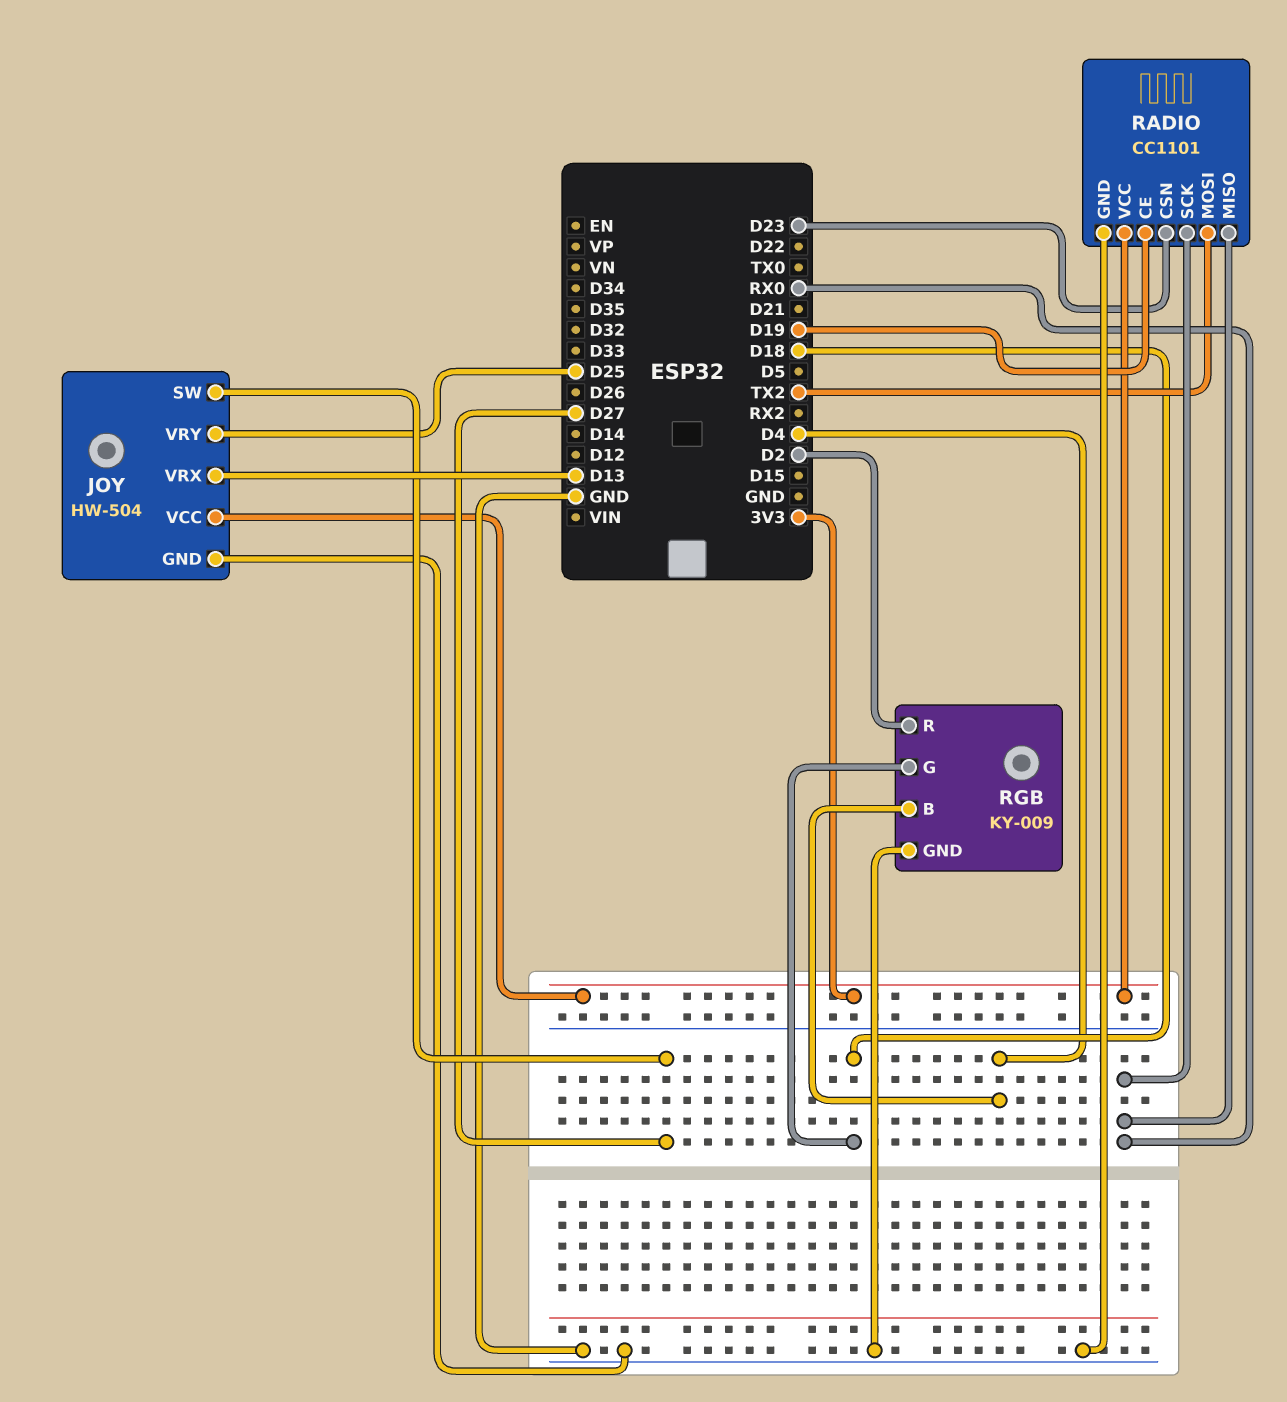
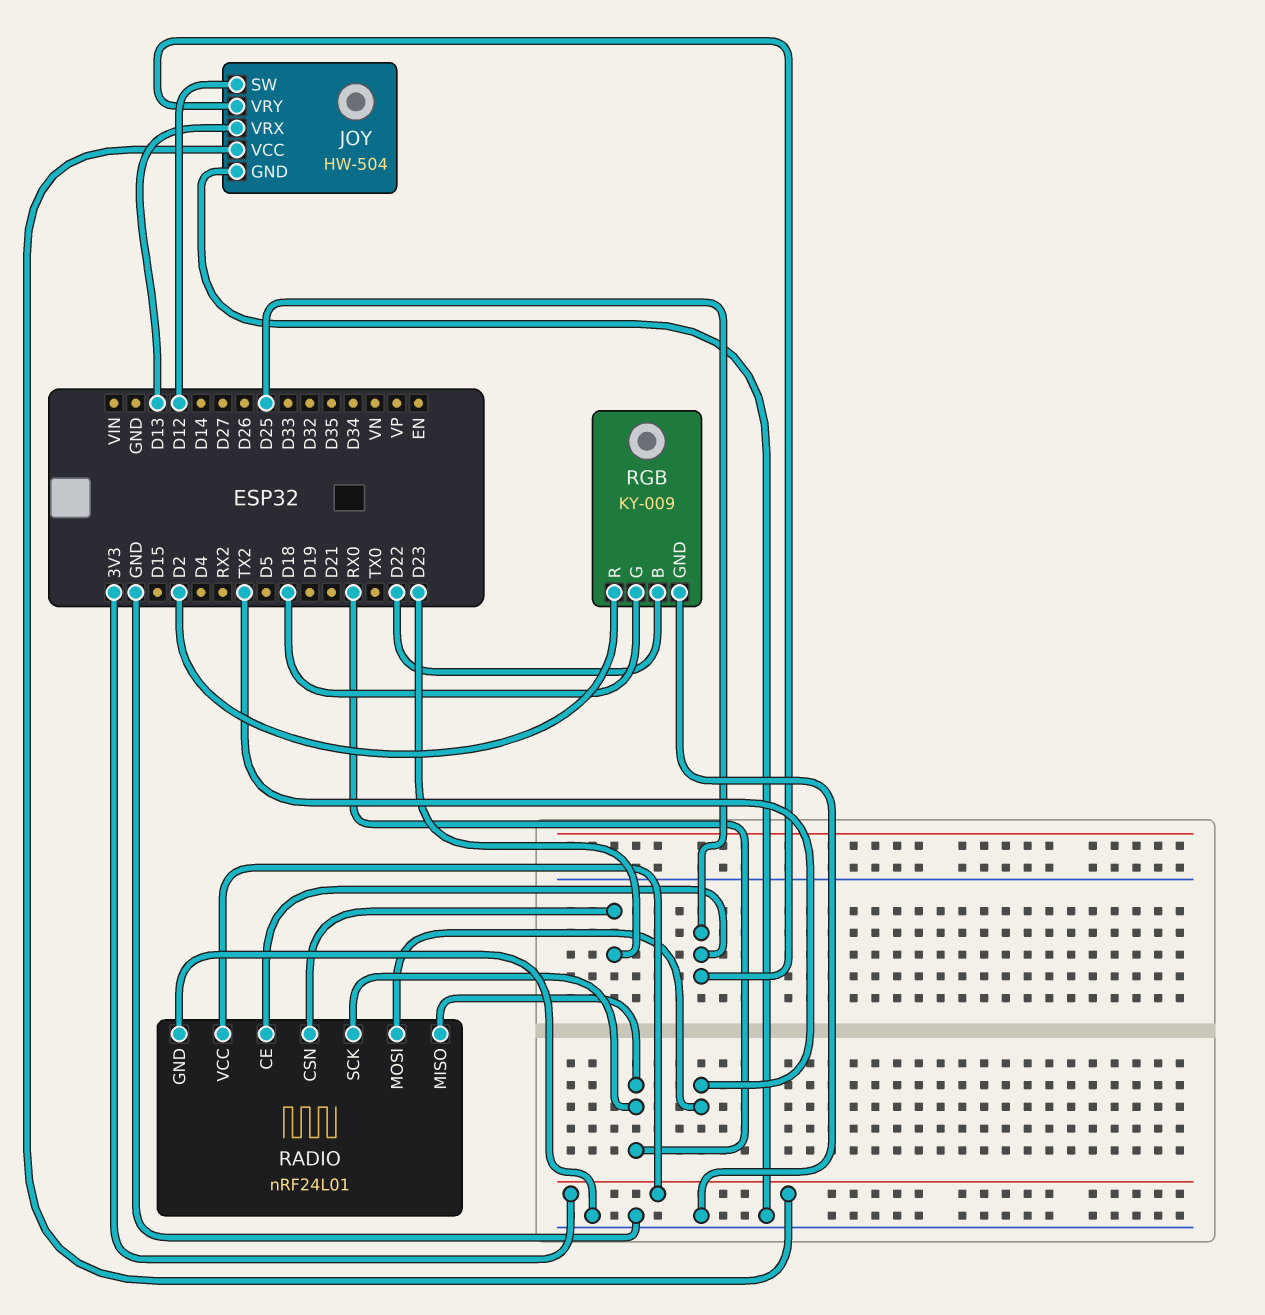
JOY pin SW: D27 -> D12
RADIO: CC1101 -> nRF24L01
RADIO pin CE: D19 -> D25
RGB pin B: D4 -> D22

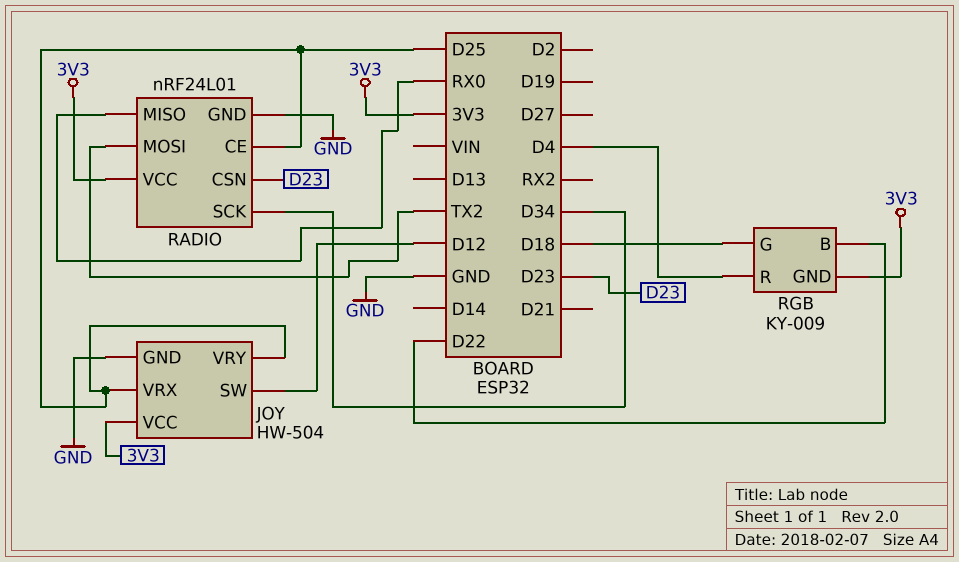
JOY pin VRX: D13 -> D25
RADIO pin SCK: RX0 -> D34
RGB pin GND: GND -> 3V3
RGB pin R: D2 -> D4

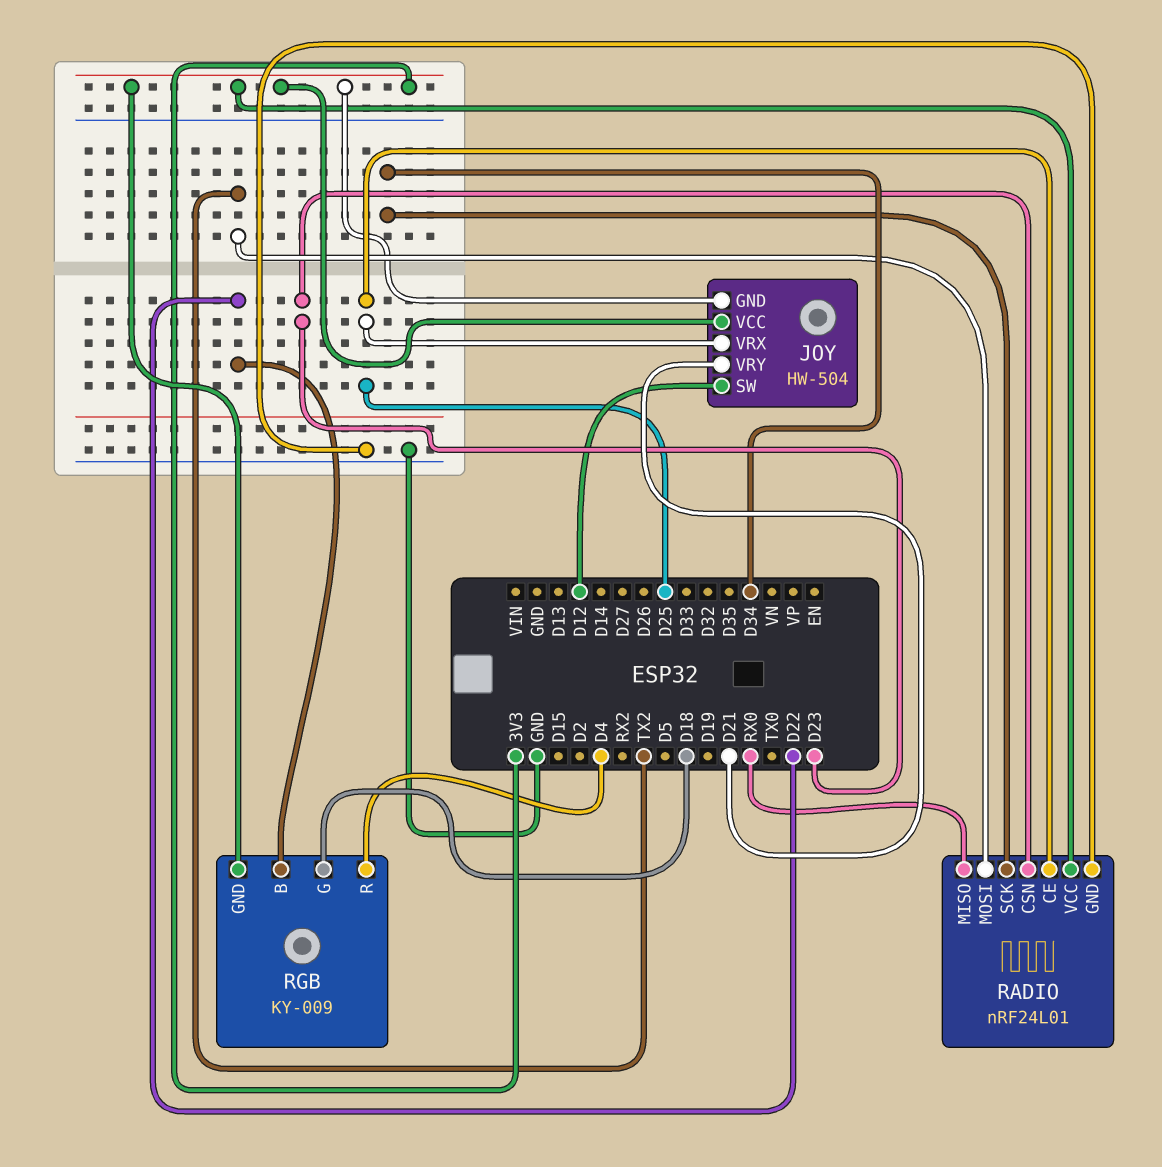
JOY pin GND: GND -> 3V3
JOY pin VRY: D25 -> D21

